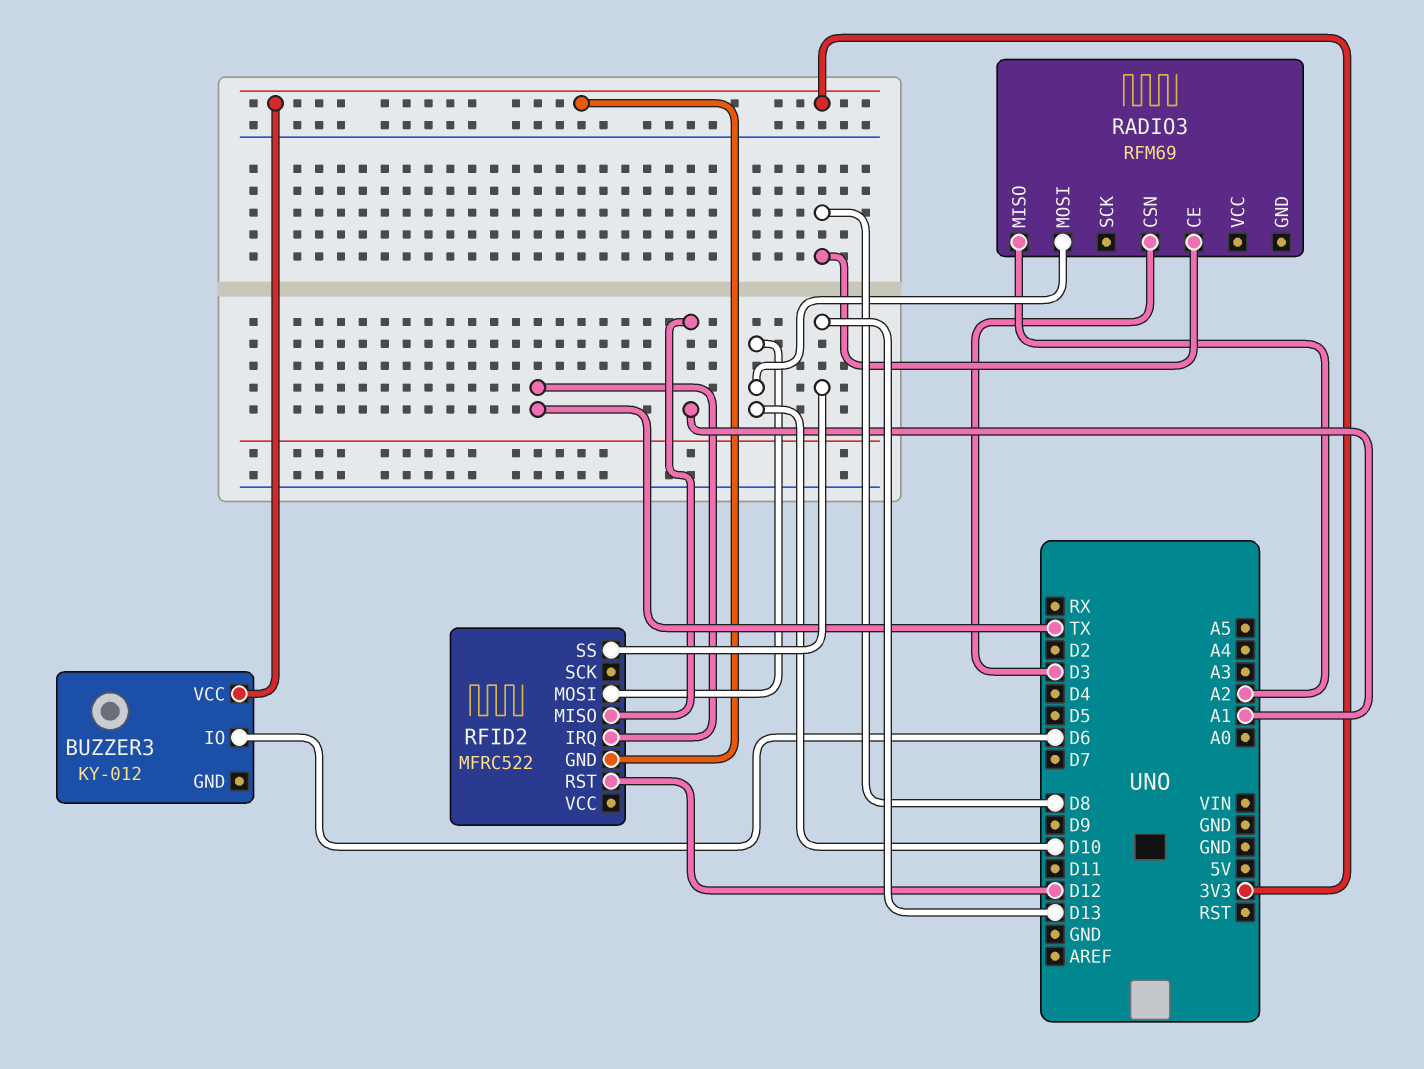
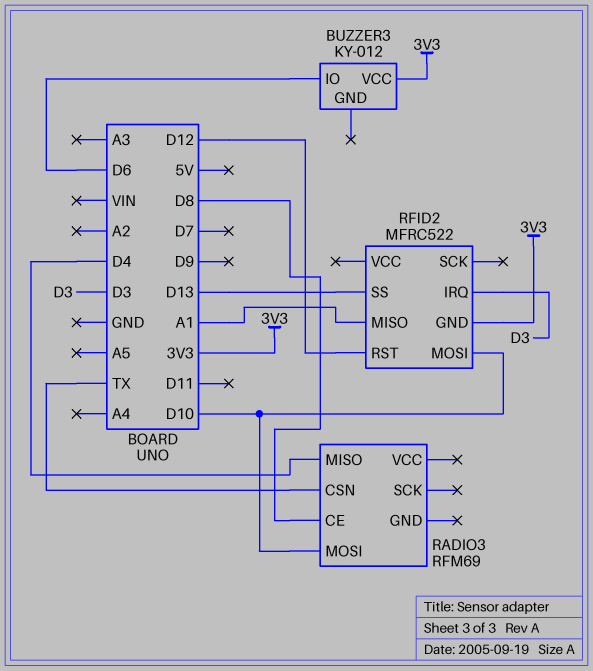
RADIO3 pin CSN: D3 -> TX
RADIO3 pin MISO: A2 -> D4
RFID2 pin IRQ: TX -> D3

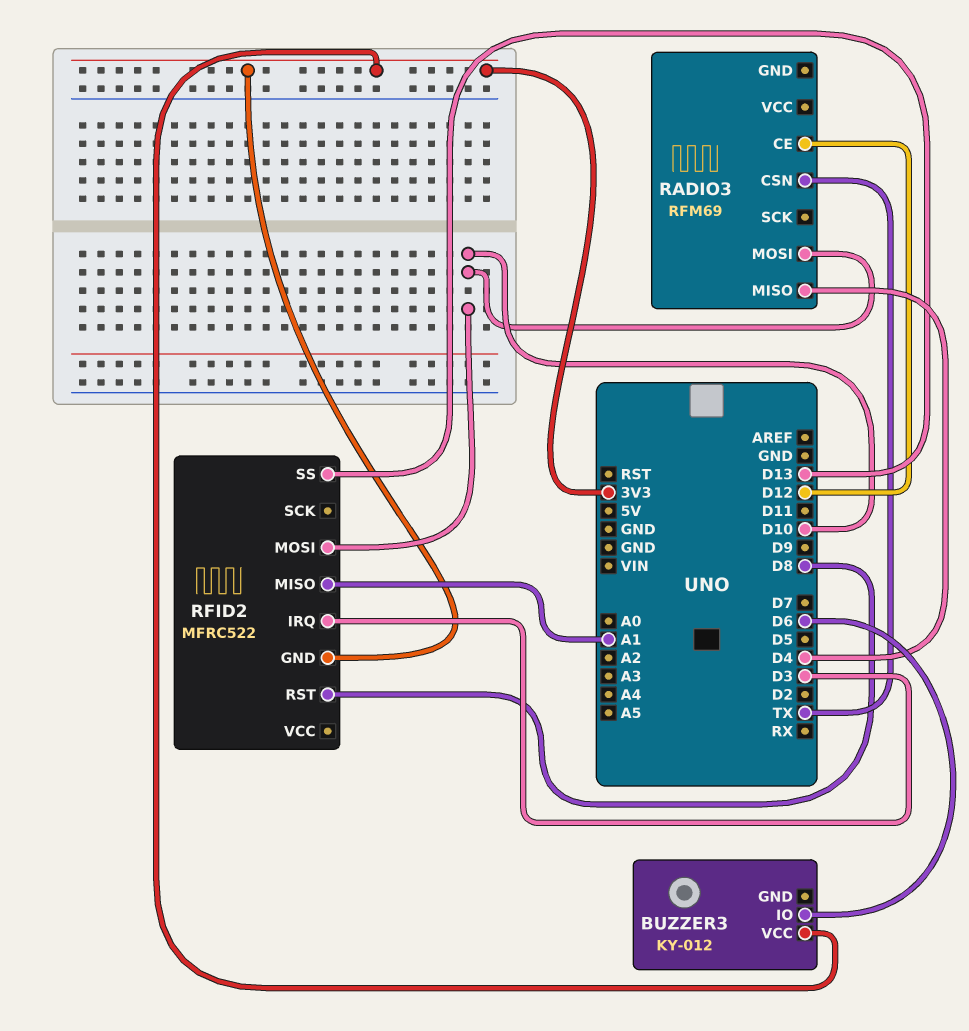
RADIO3 pin CE: D8 -> D12
RFID2 pin RST: D12 -> D8

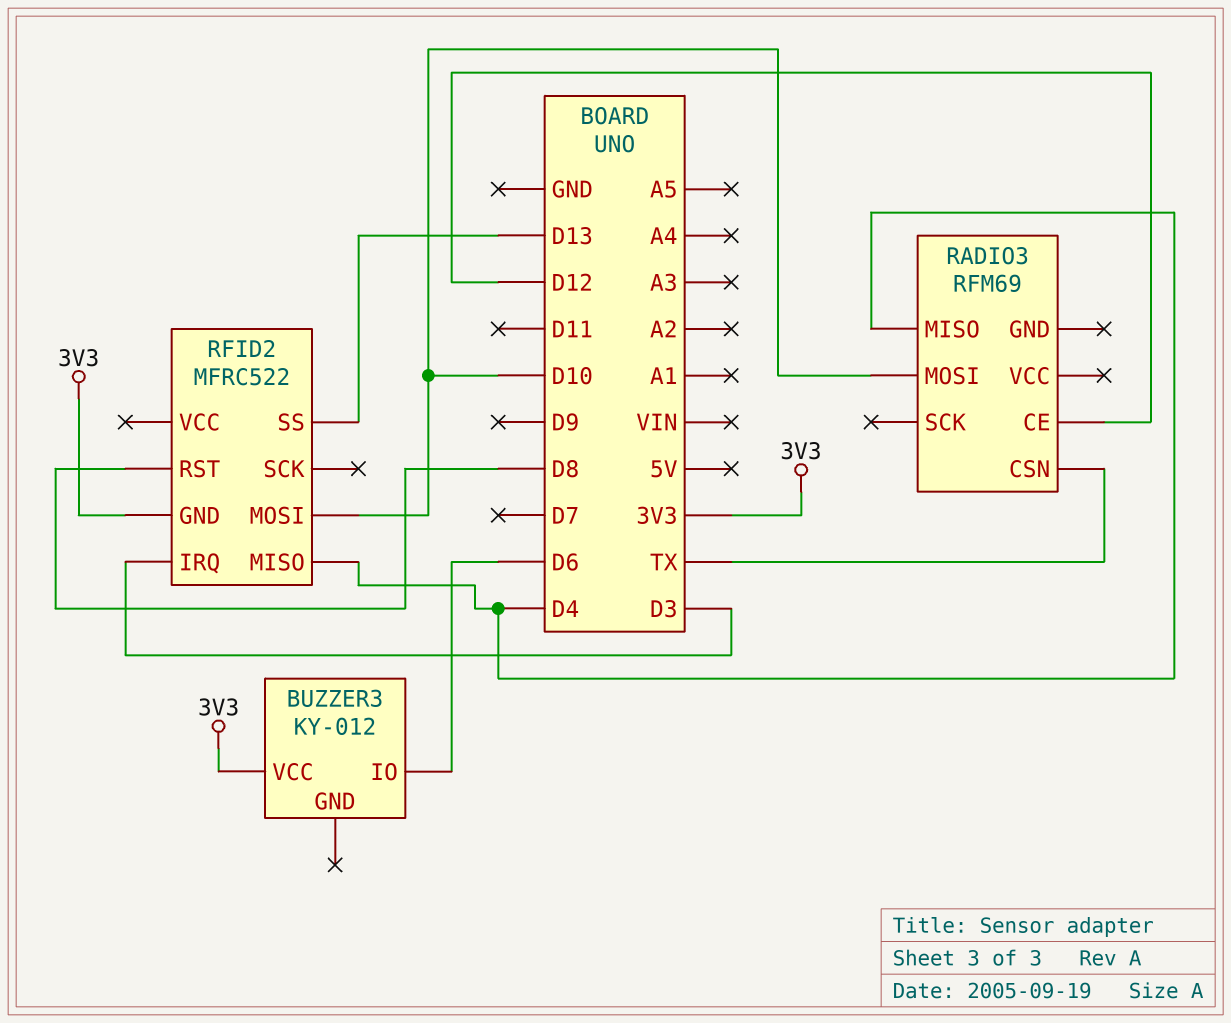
RFID2 pin MISO: A1 -> D4

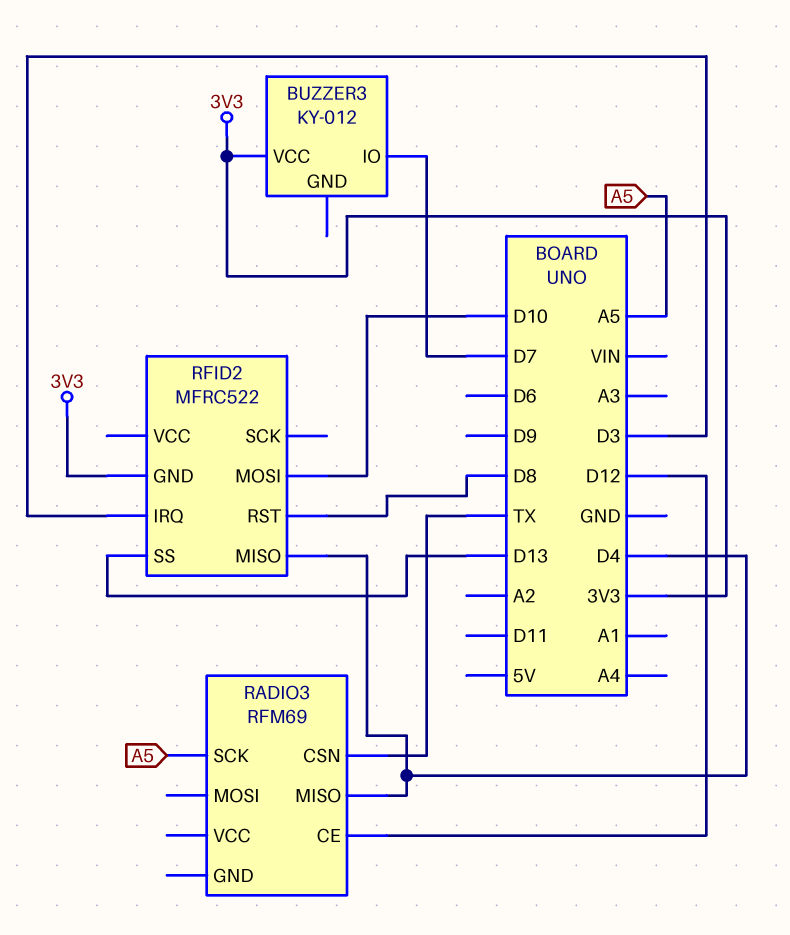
BUZZER3 pin IO: D6 -> D7
RADIO3 pin MOSI: D10 -> none
RADIO3 pin SCK: none -> A5

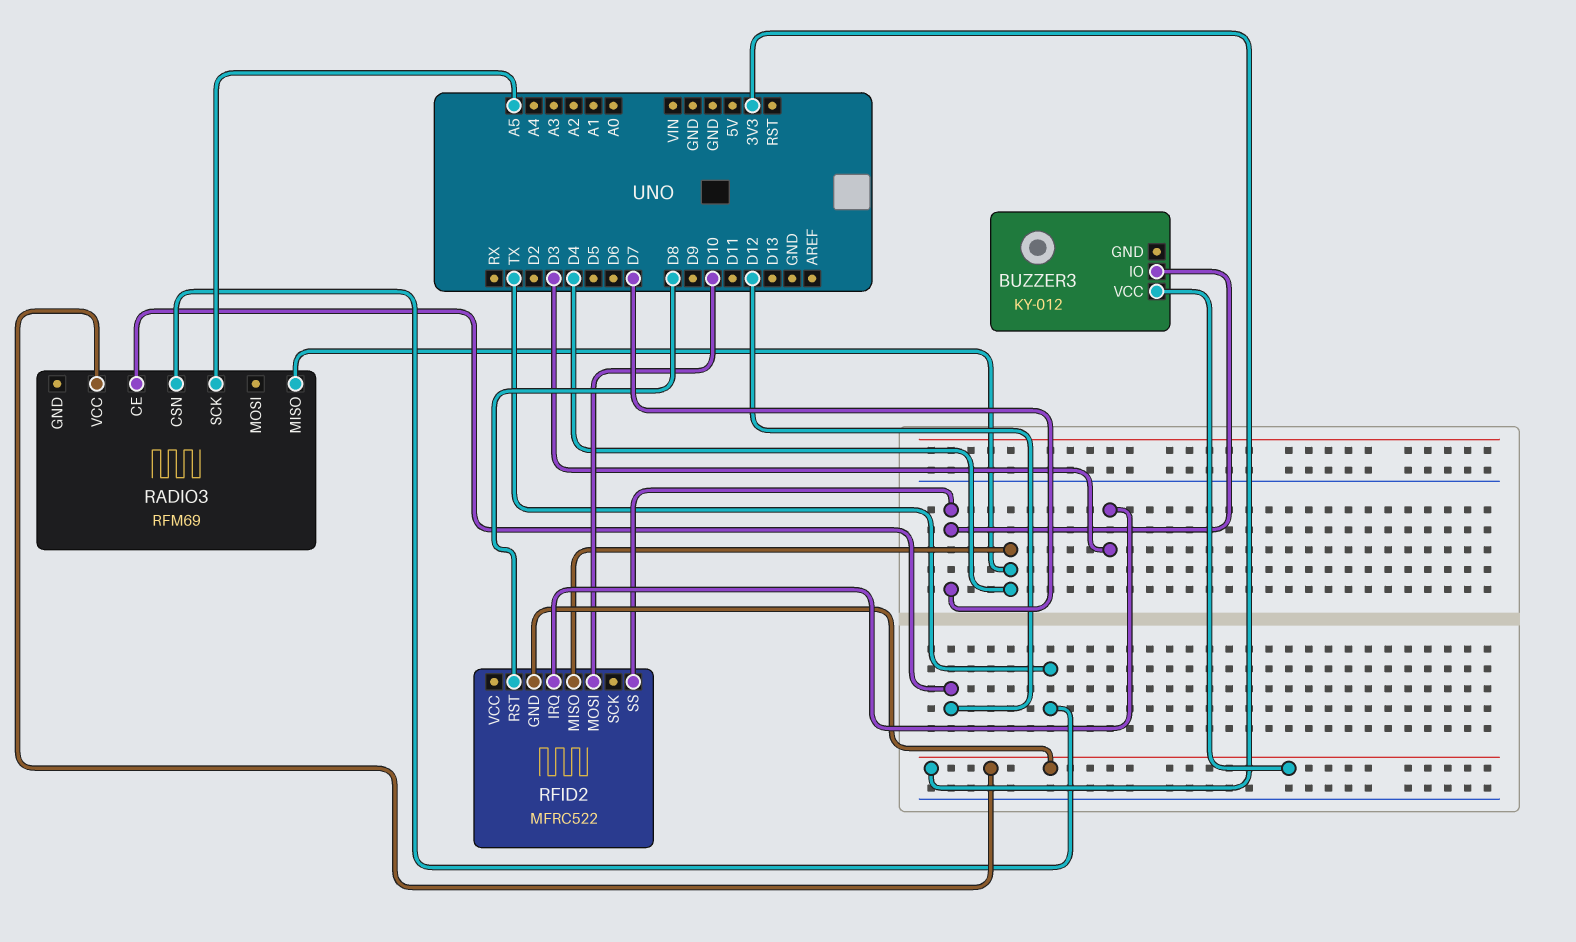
RADIO3 pin VCC: none -> 3V3
RFID2 pin SS: D13 -> D7

